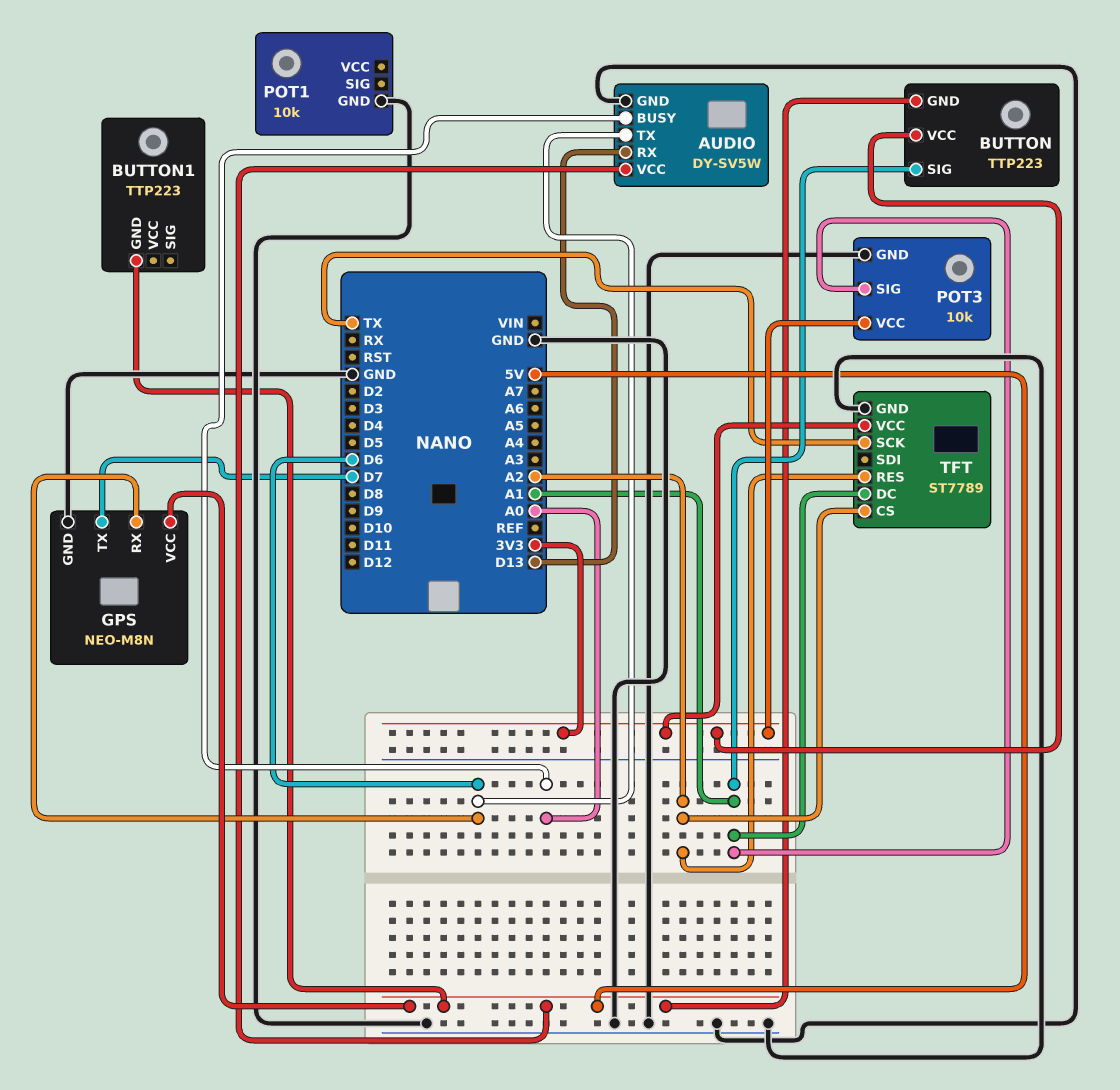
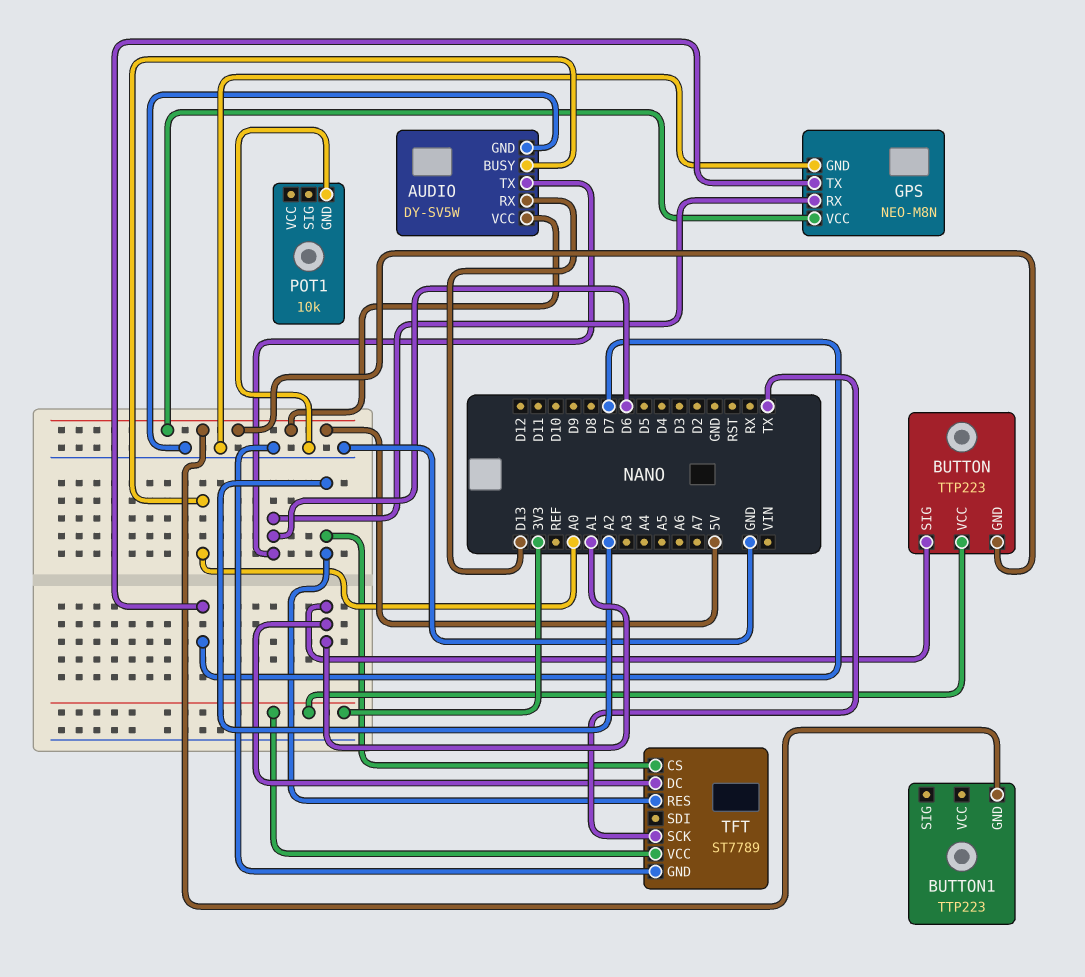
POT3: 10k -> none
POT3 pin GND: GND -> none
POT3 pin SIG: A1 -> none
POT3 pin VCC: 3V3 -> none

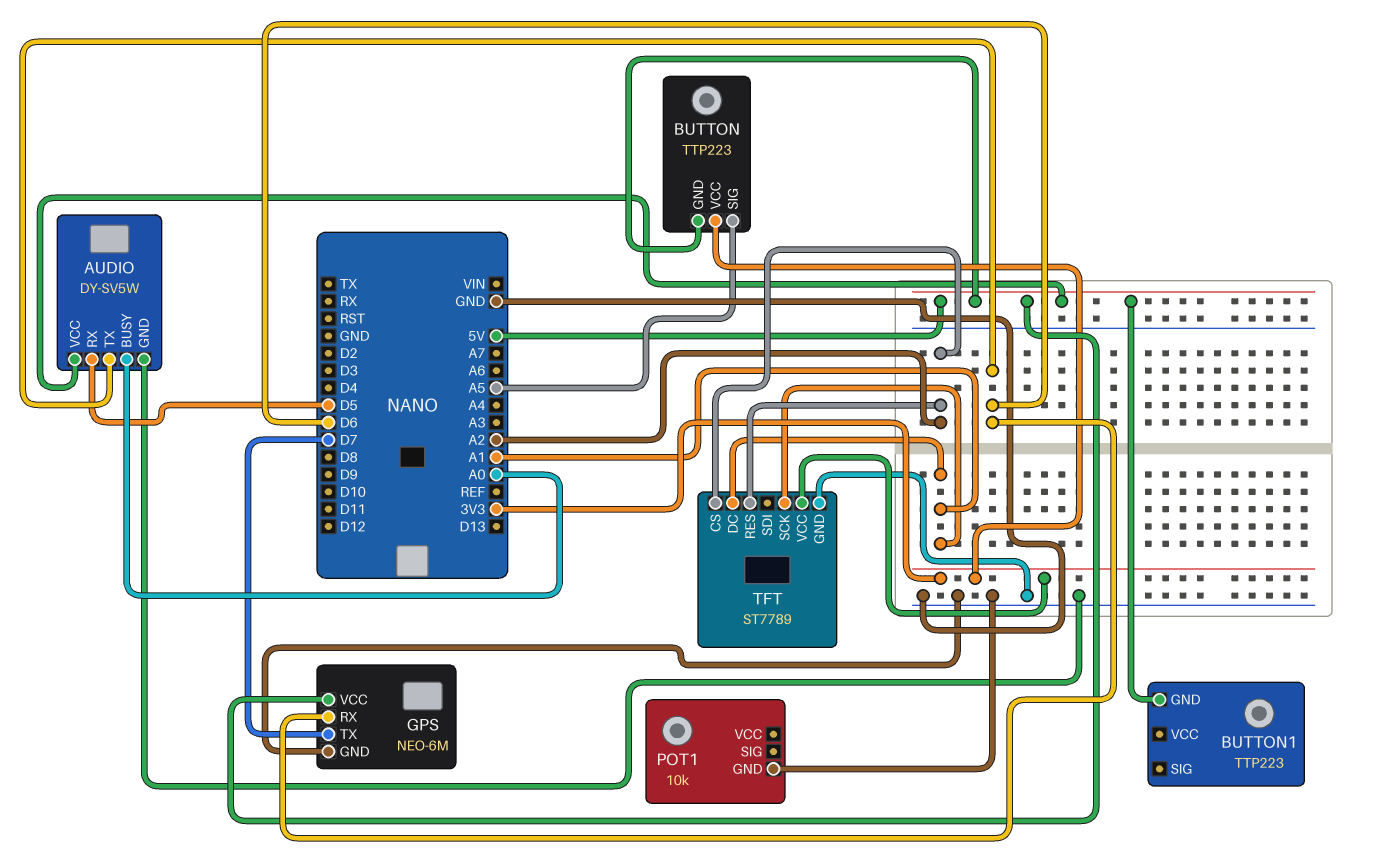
AUDIO pin RX: D13 -> D5
BUTTON pin SIG: A1 -> A5
GPS: NEO-M8N -> NEO-6M
TFT pin SCK: TX -> A1

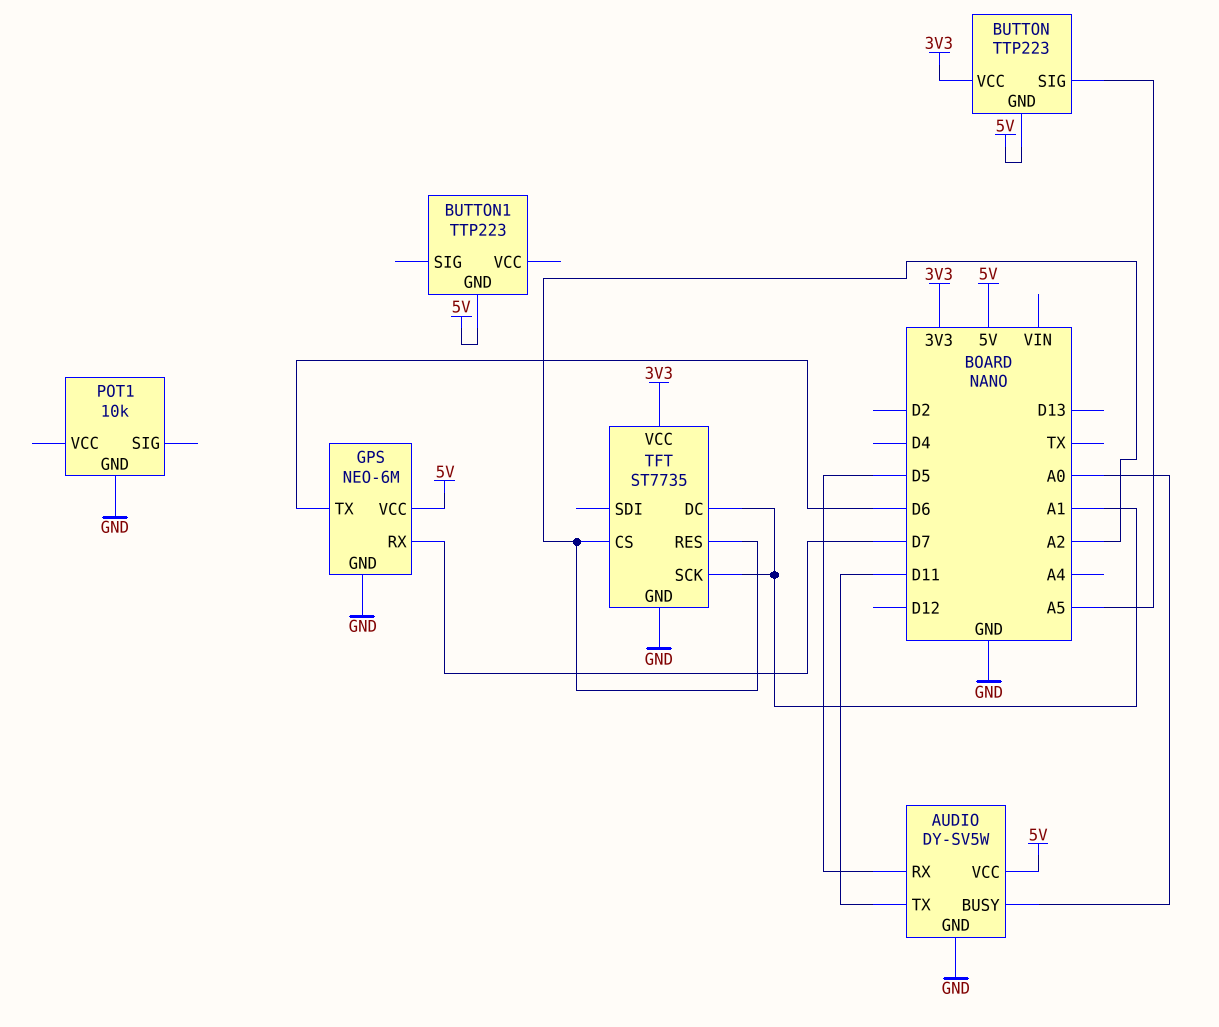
AUDIO pin TX: D6 -> D11
GPS pin RX: D6 -> D7
GPS pin TX: D7 -> D6
TFT: ST7789 -> ST7735

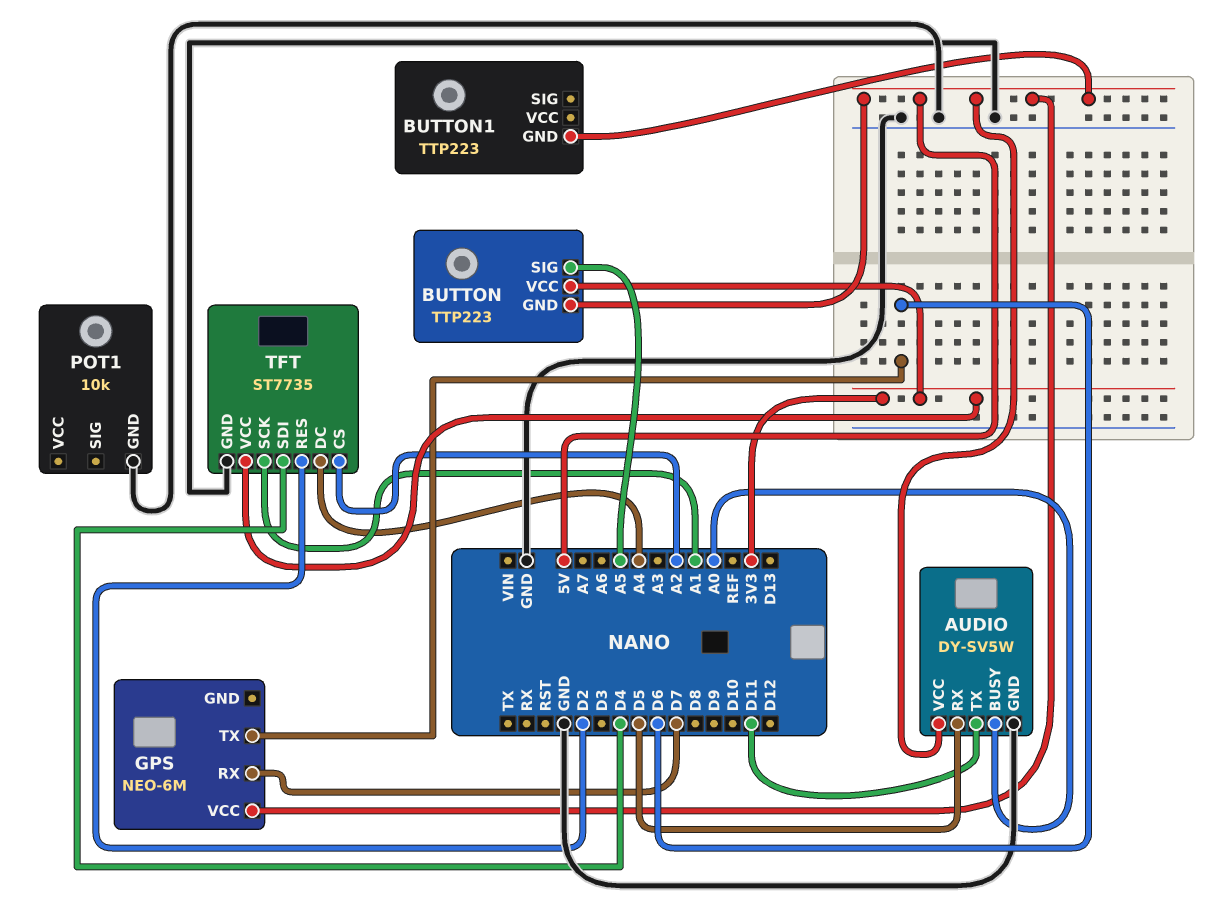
GPS pin GND: GND -> none
TFT pin DC: A1 -> A4
TFT pin RES: A2 -> D2
TFT pin SDI: none -> D4

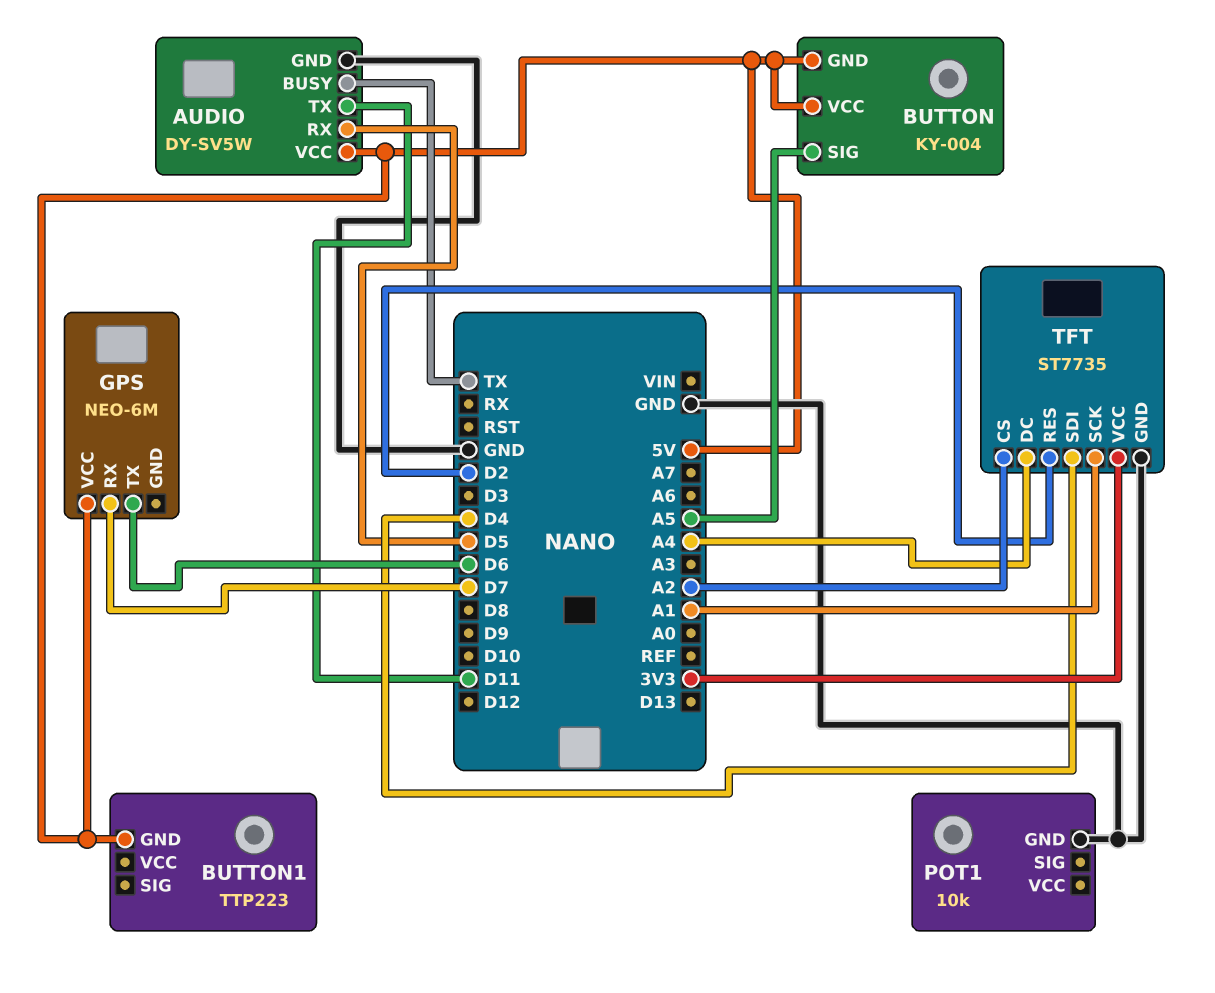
AUDIO pin BUSY: A0 -> TX
BUTTON: TTP223 -> KY-004
BUTTON pin VCC: 3V3 -> 5V

